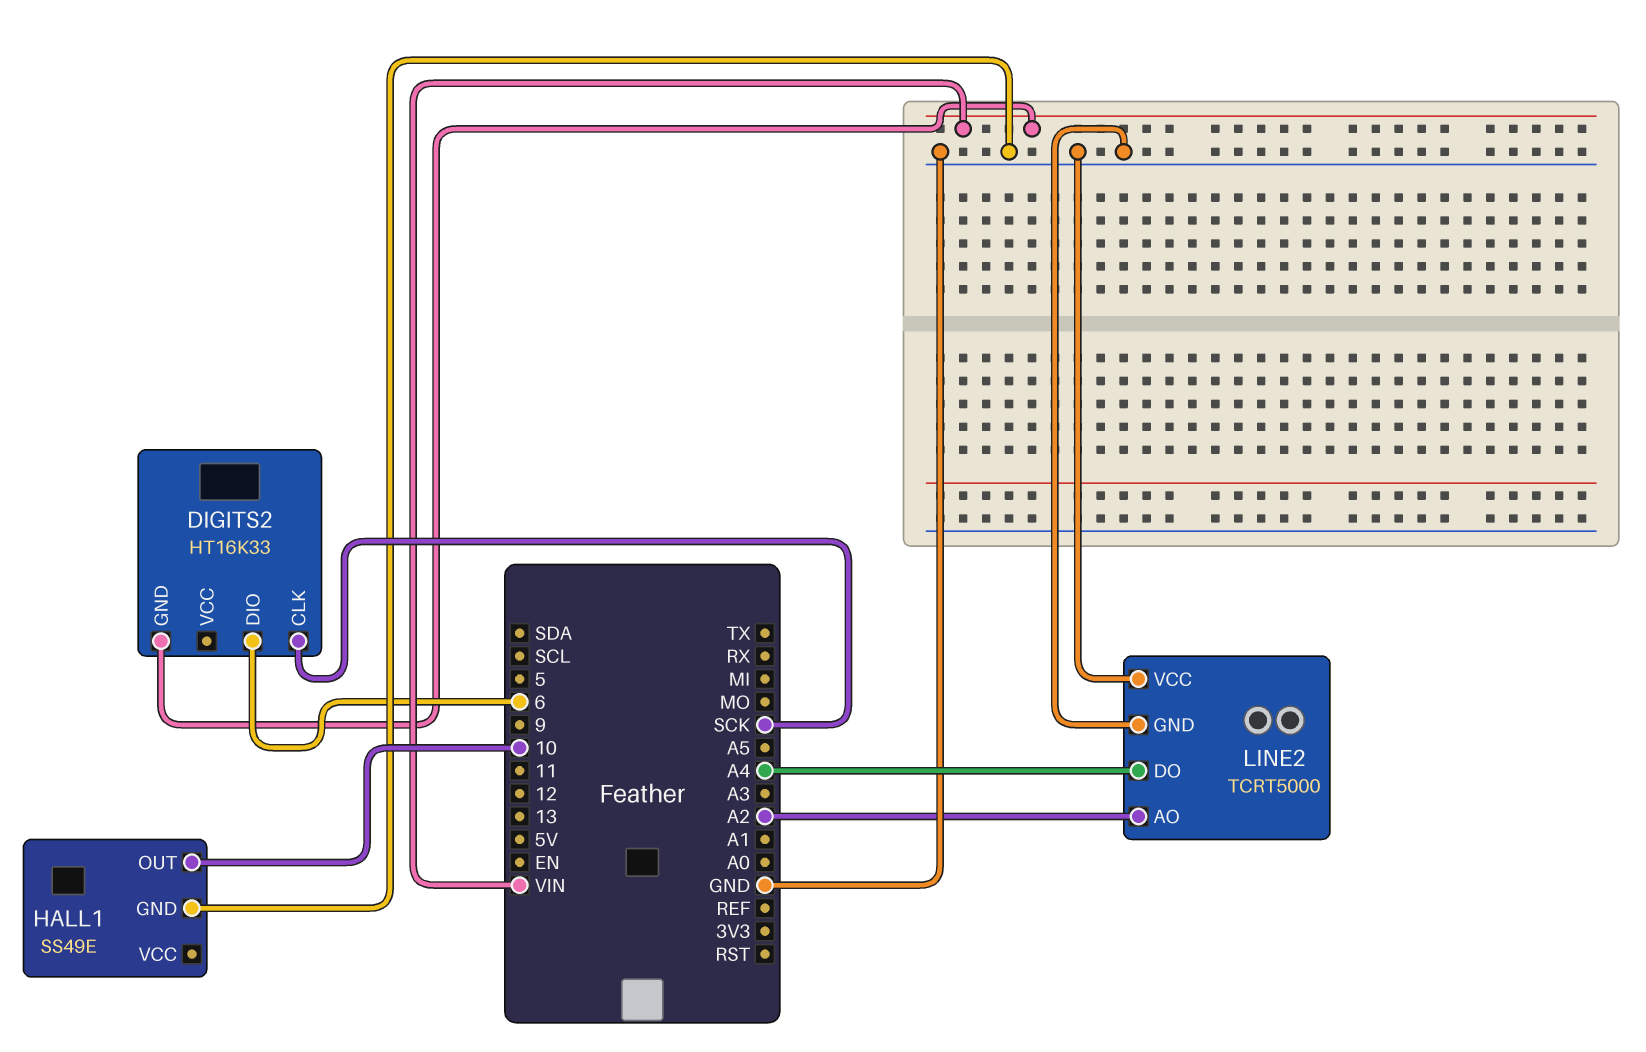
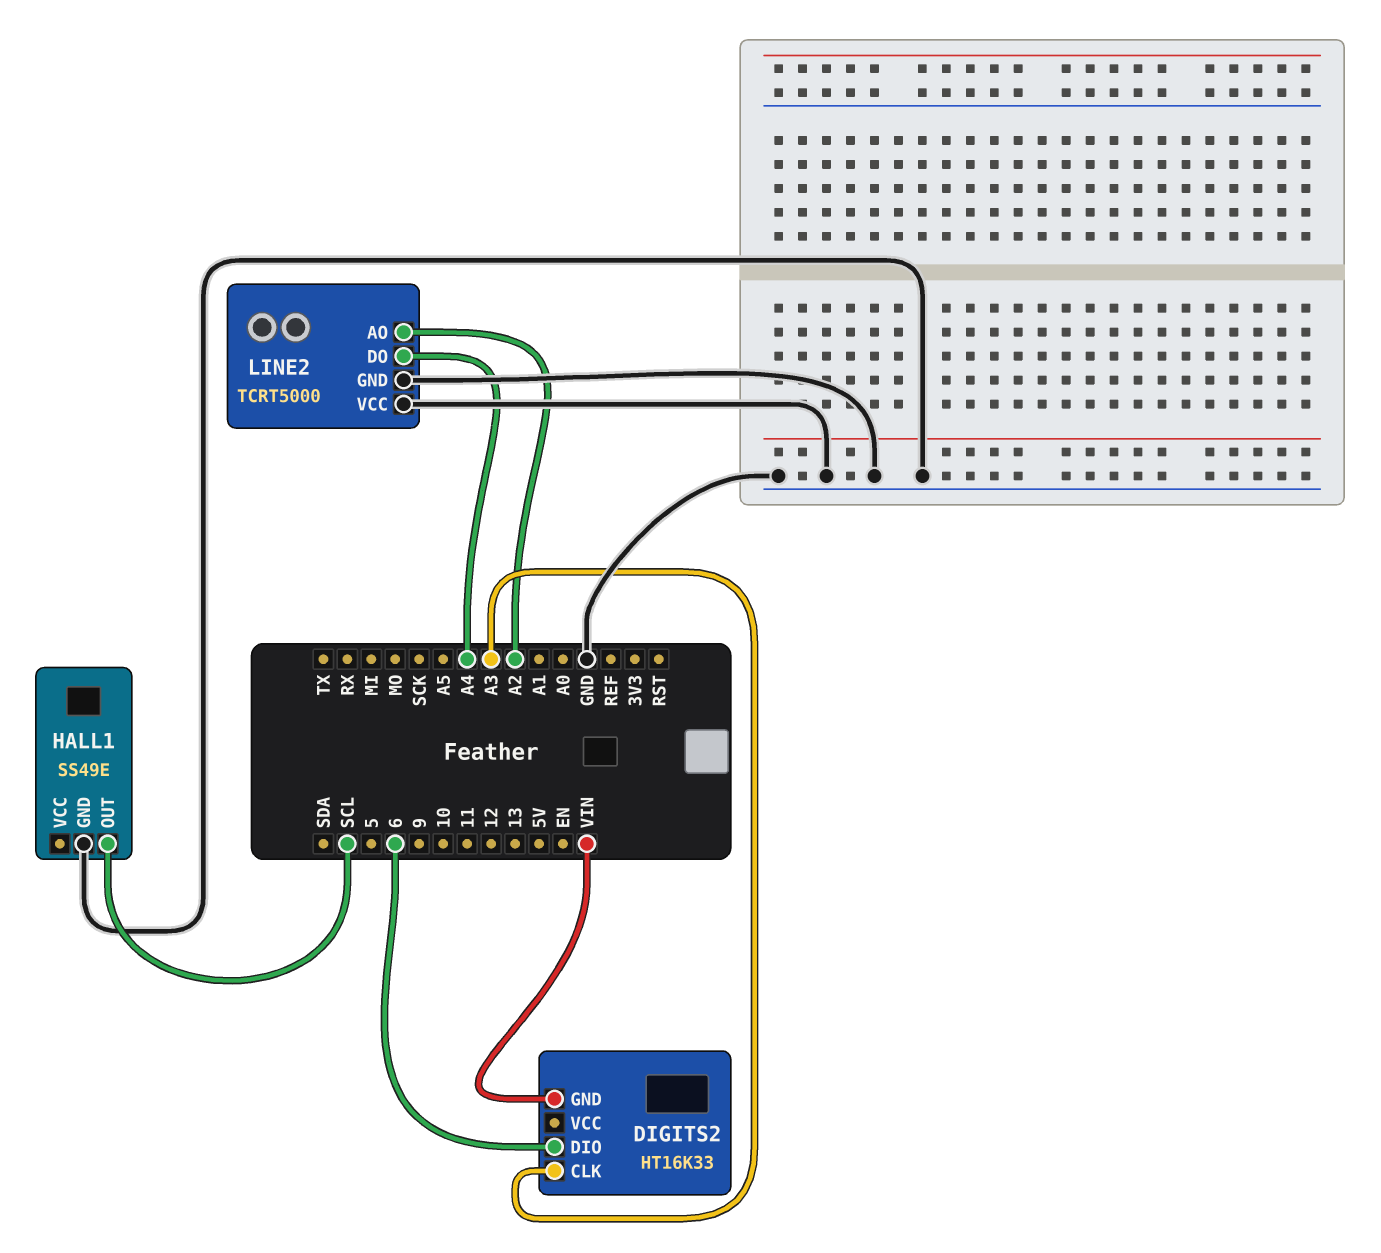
DIGITS2 pin CLK: SCK -> A3
HALL1 pin OUT: 10 -> SCL

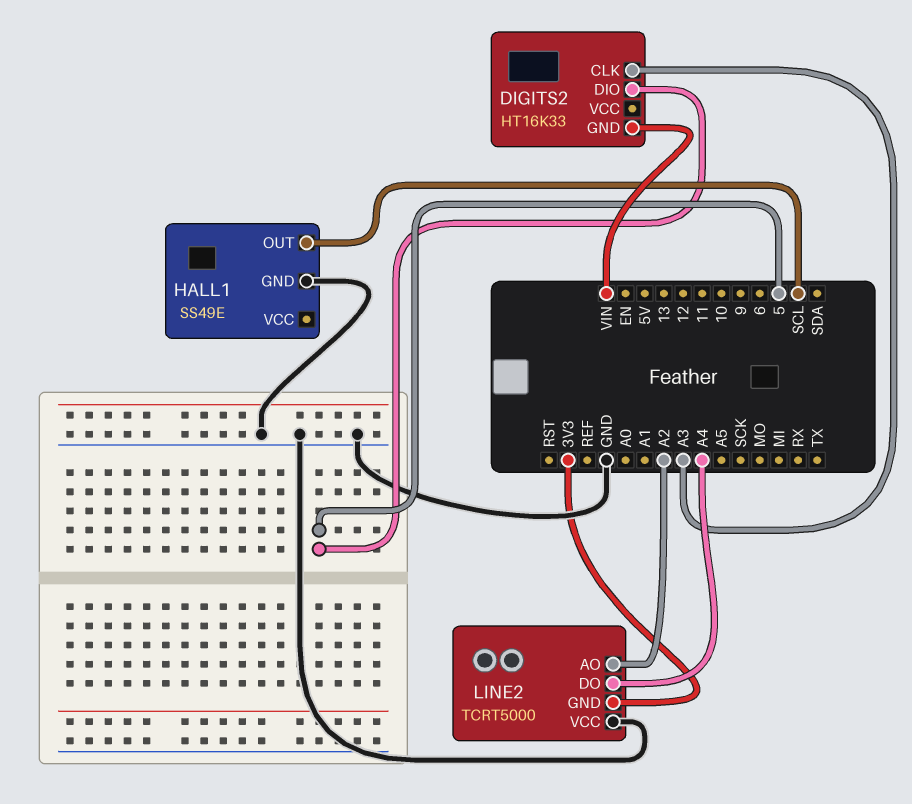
DIGITS2 pin DIO: 6 -> 5
LINE2 pin GND: GND -> 3V3

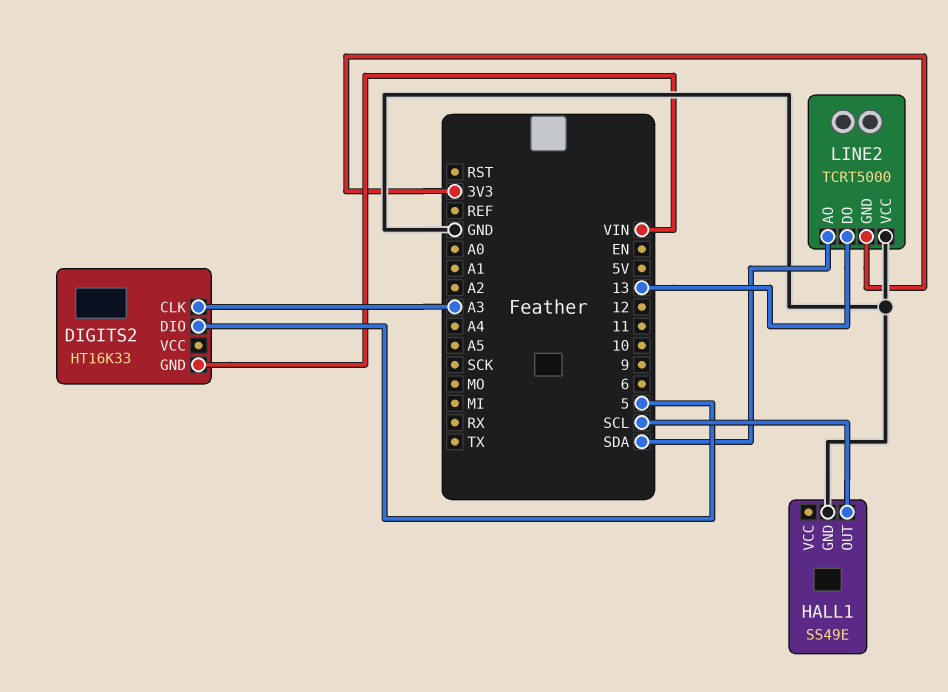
LINE2 pin AO: A2 -> SDA
LINE2 pin DO: A4 -> 13

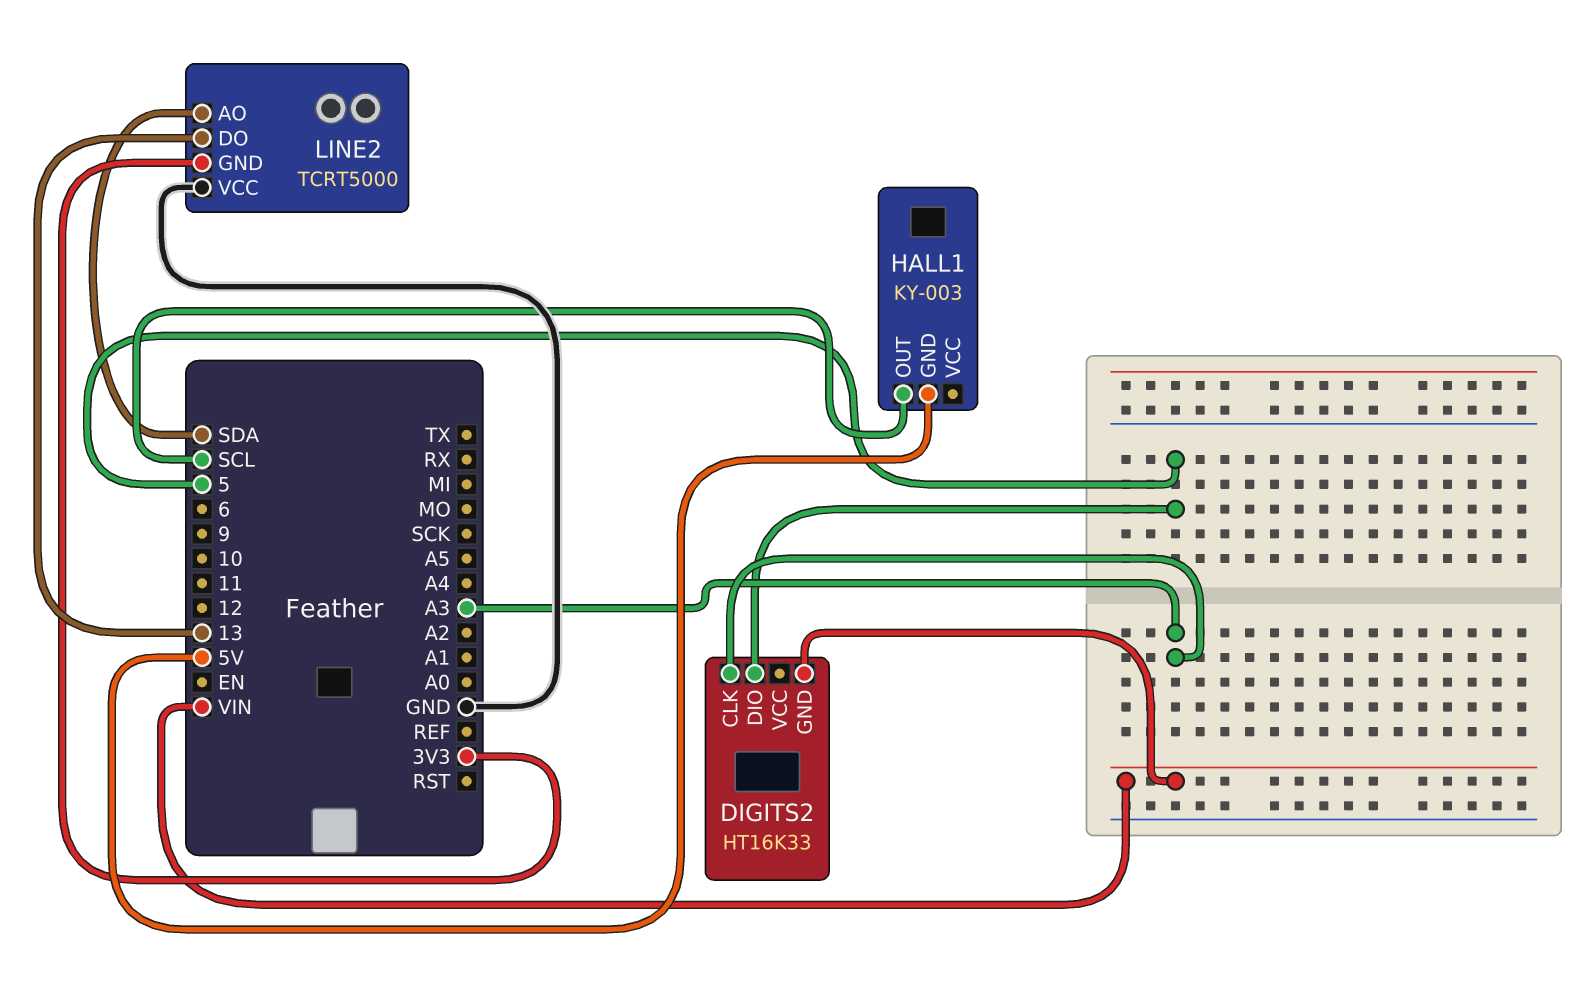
HALL1: SS49E -> KY-003
HALL1 pin GND: GND -> 5V

